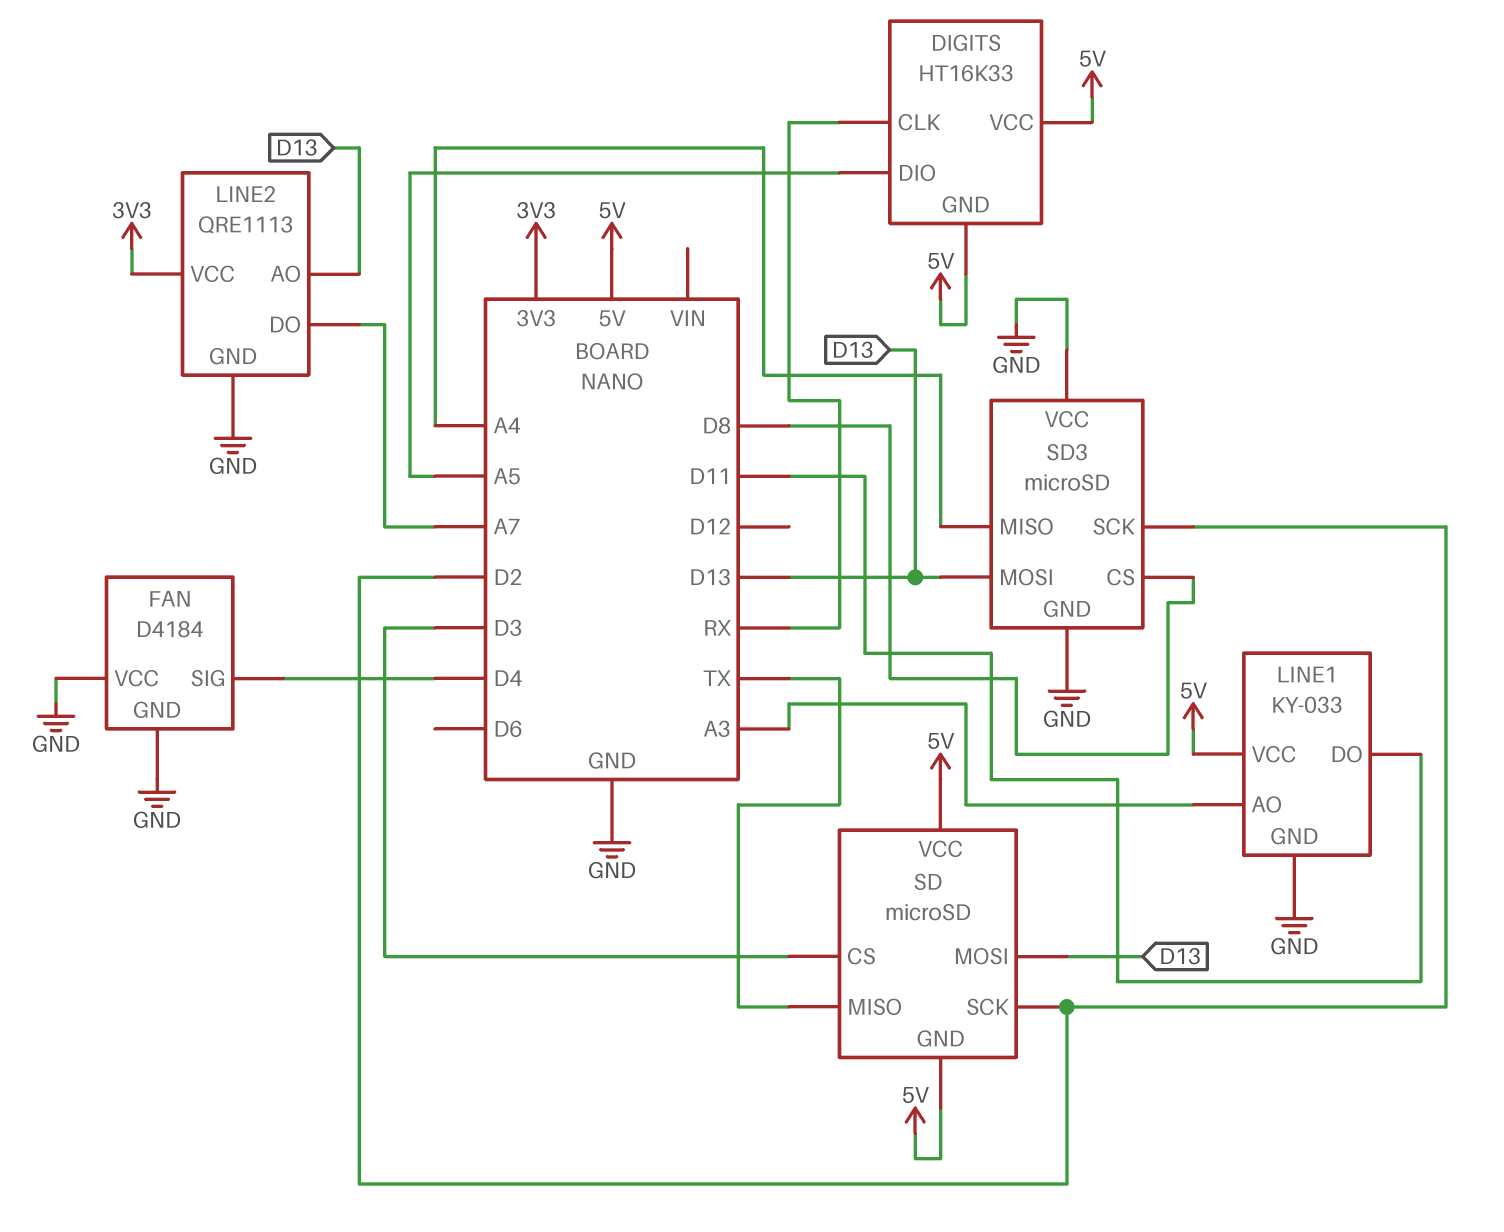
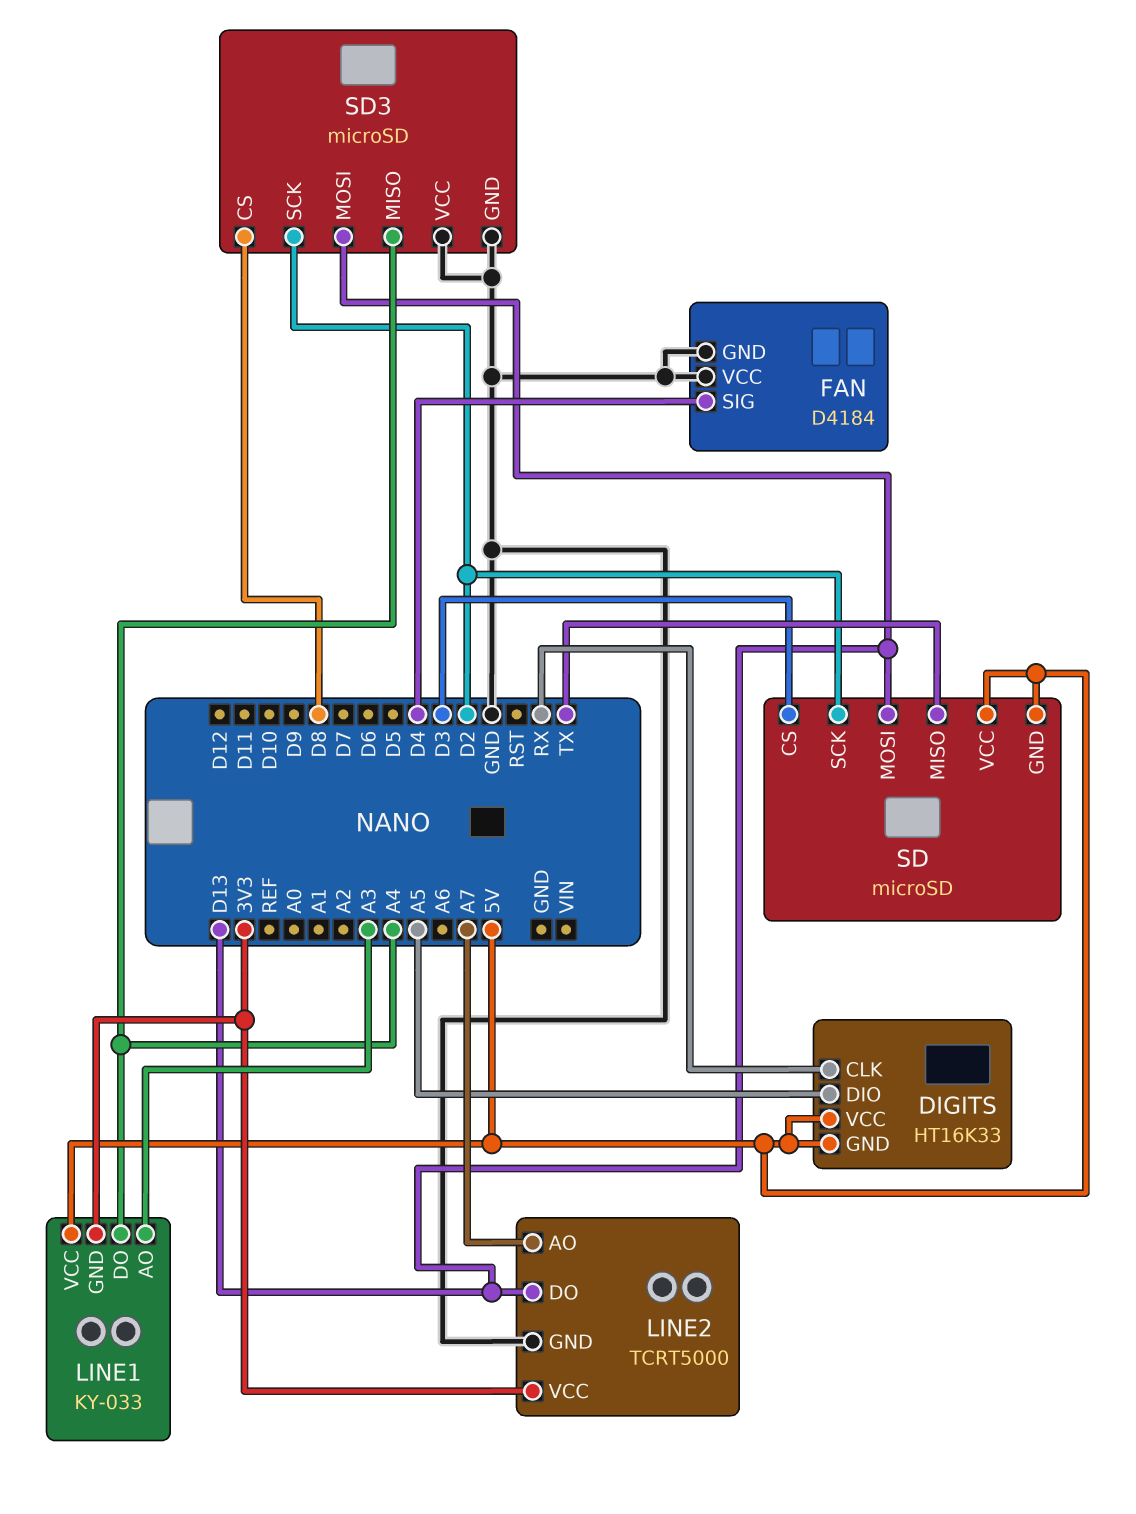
LINE1 pin DO: D11 -> A4
LINE1 pin GND: GND -> 3V3
LINE2: QRE1113 -> TCRT5000
LINE2 pin AO: D13 -> A7
LINE2 pin DO: A7 -> D13

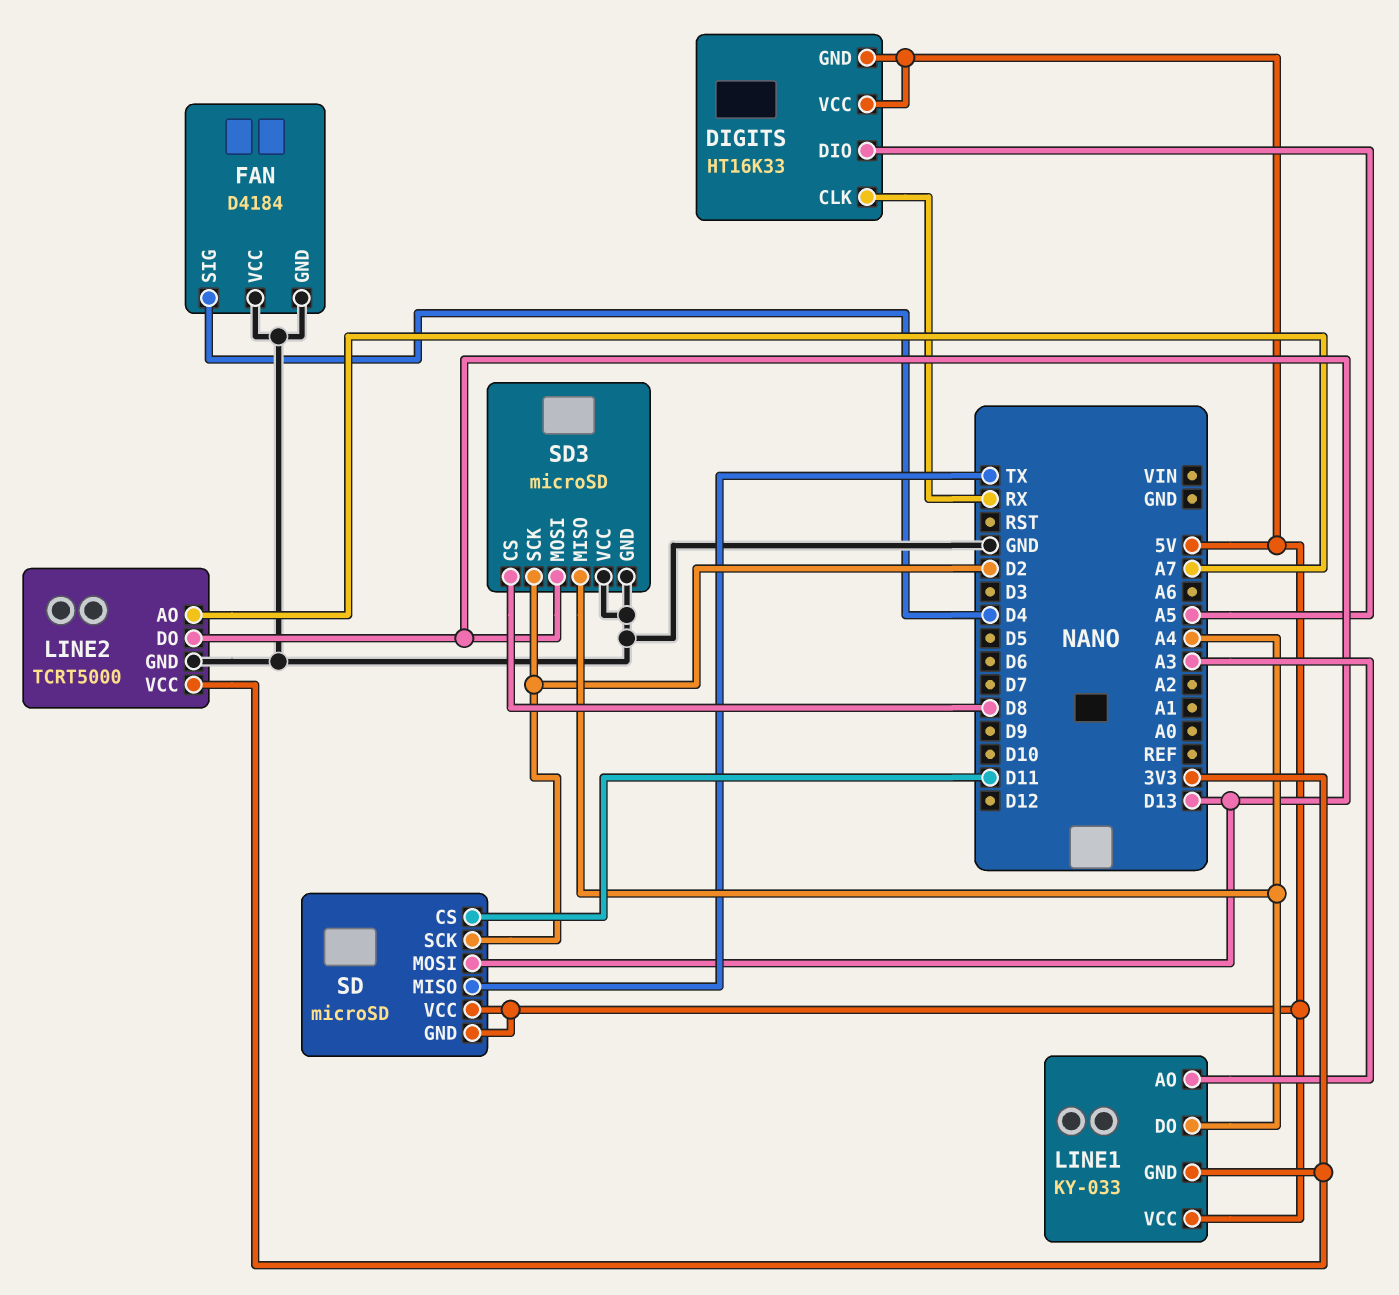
SD pin CS: D3 -> D11

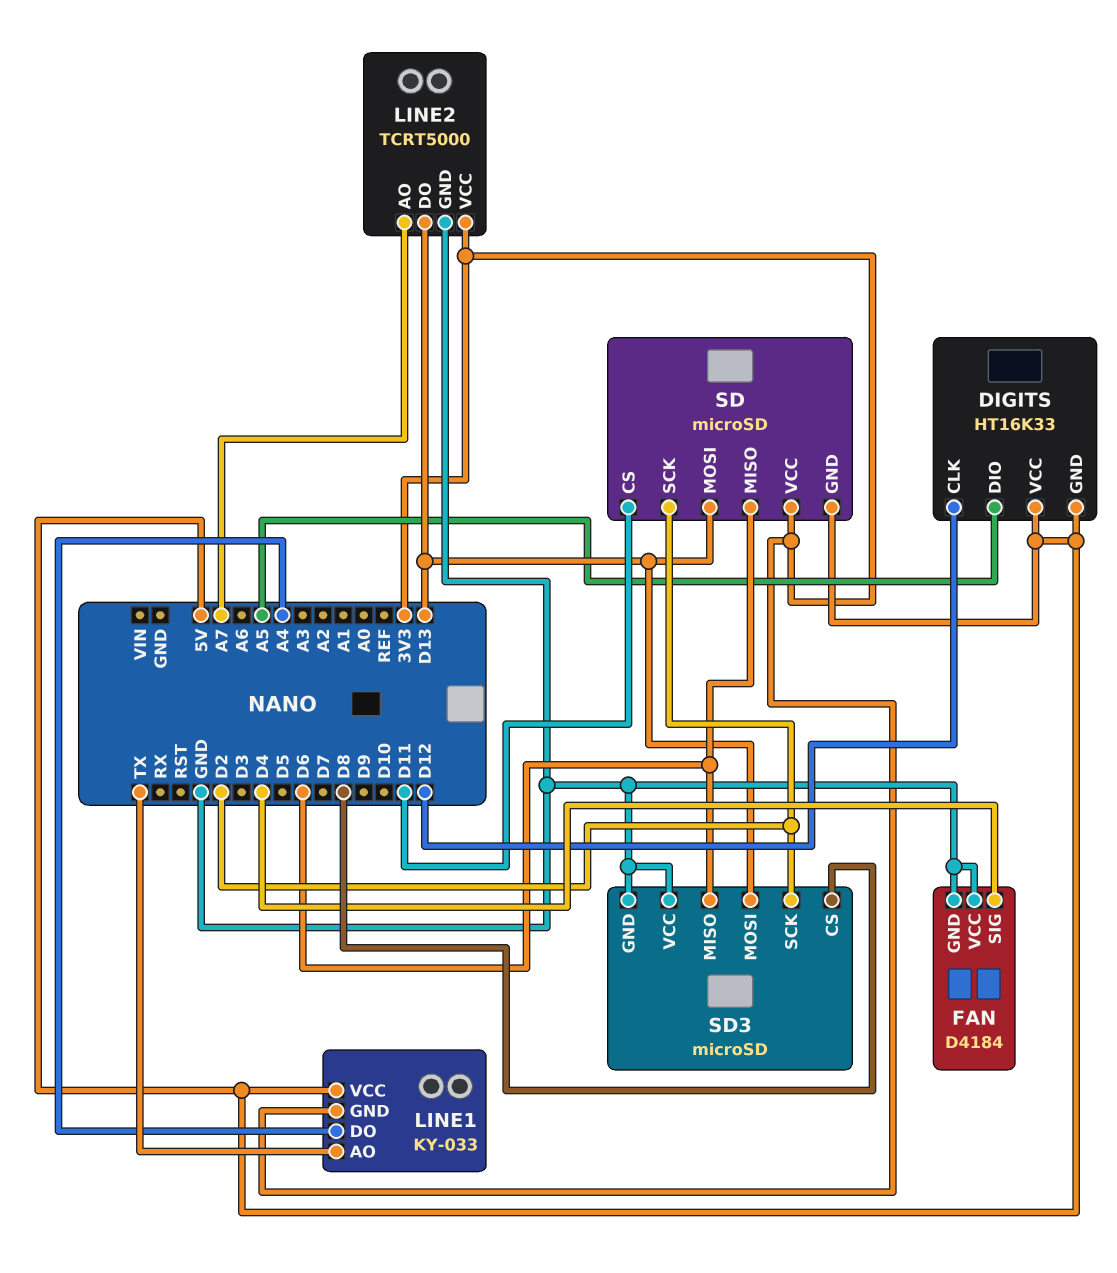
DIGITS pin CLK: RX -> D12
LINE1 pin AO: A3 -> TX
SD pin MISO: TX -> D6
SD pin VCC: 5V -> 3V3
SD3 pin MISO: A4 -> D6

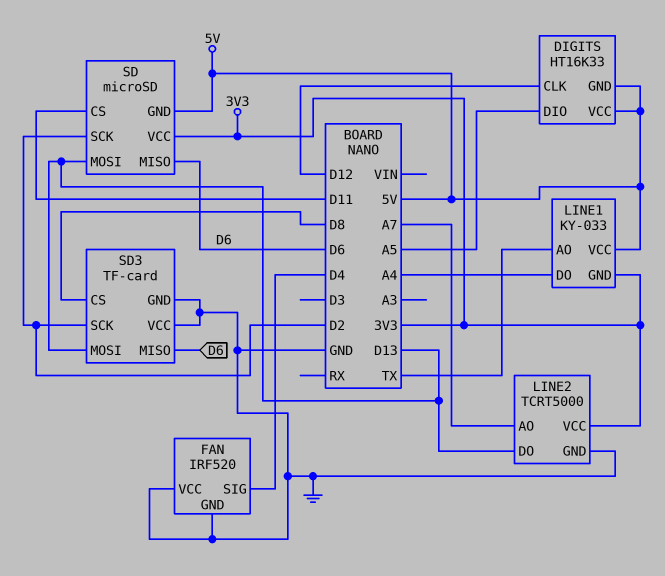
FAN: D4184 -> IRF520
SD3: microSD -> TF-card

